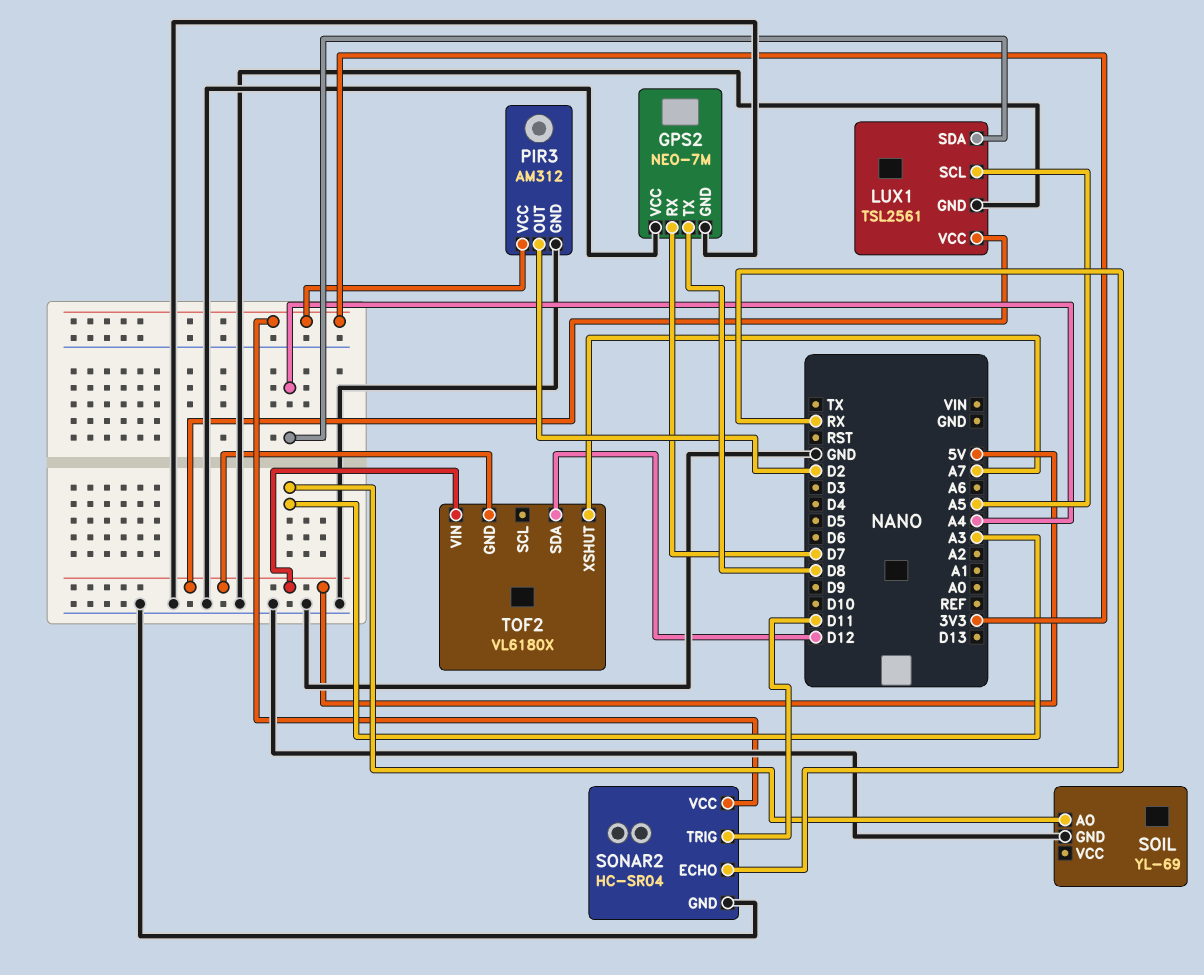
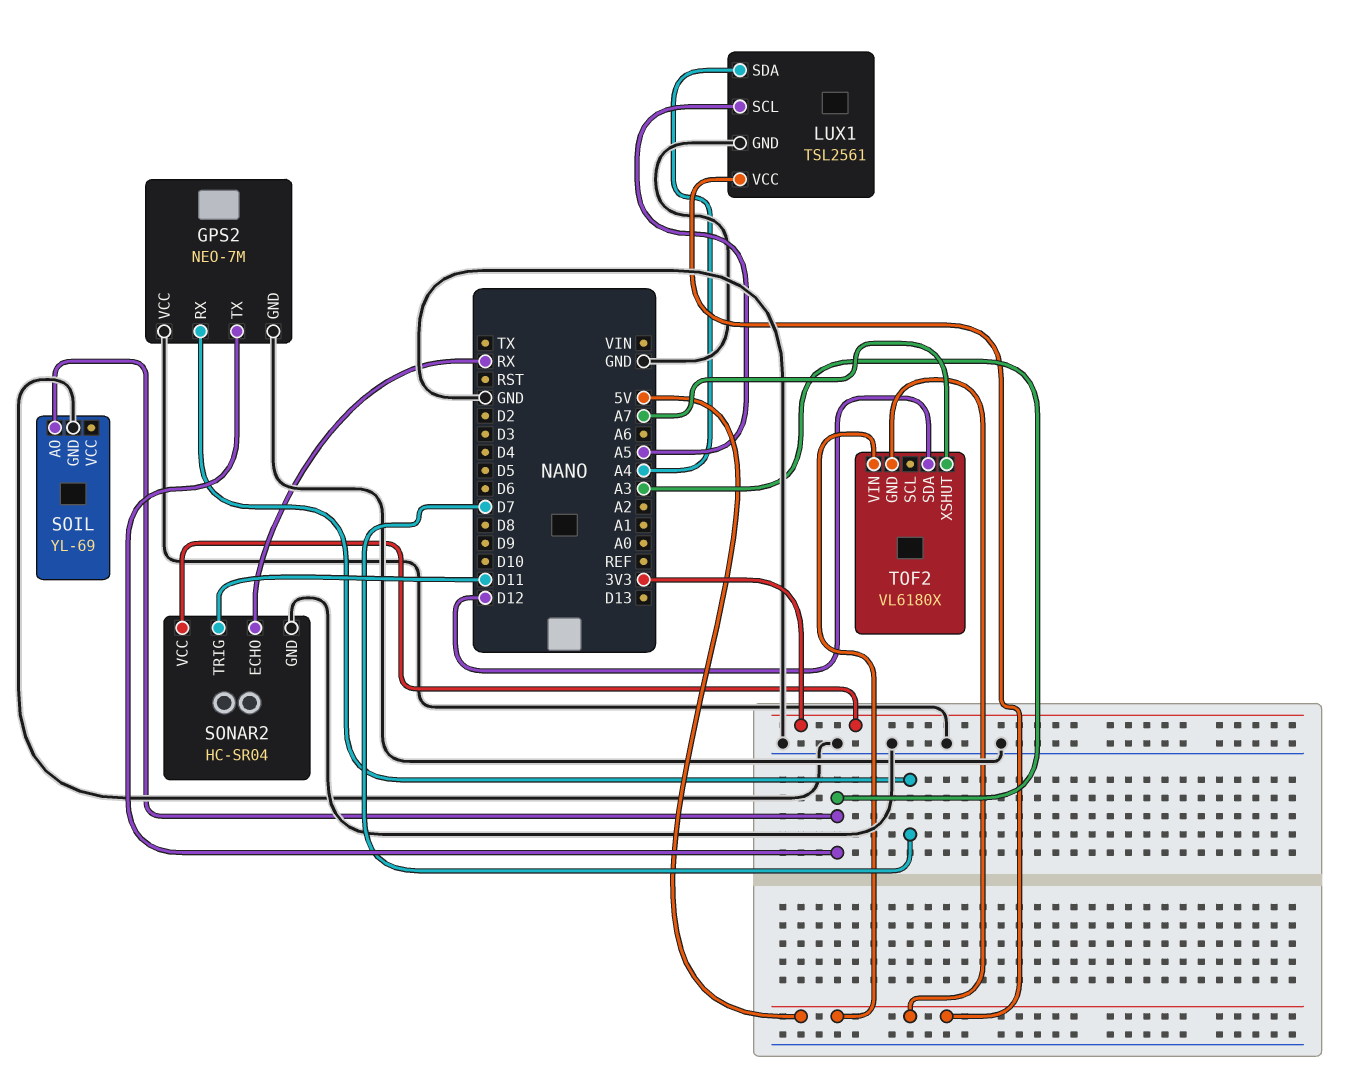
GPS2 pin TX: D8 -> A3
PIR3: AM312 -> none
PIR3 pin GND: GND -> none
PIR3 pin OUT: D2 -> none
PIR3 pin VCC: 3V3 -> none

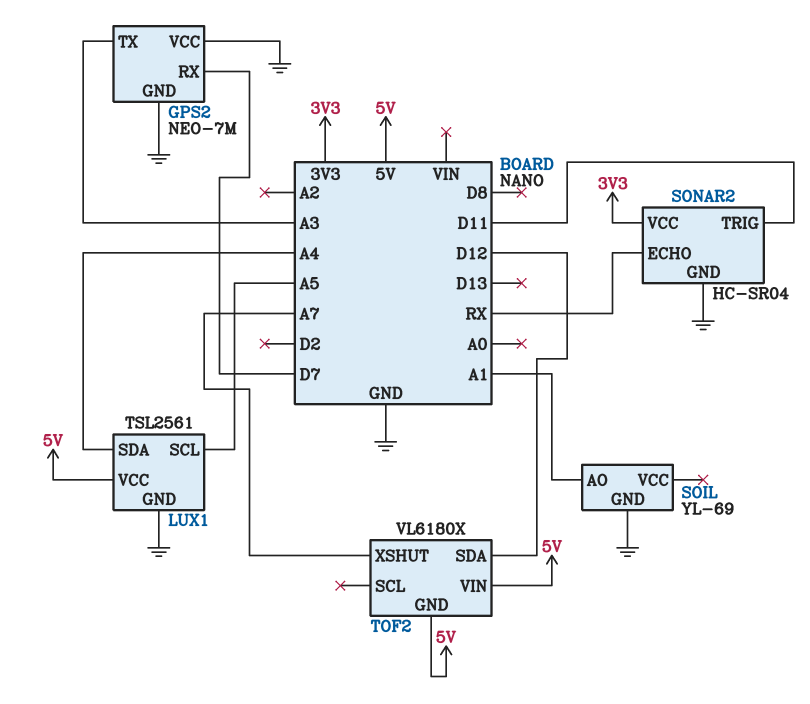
SOIL pin AO: A3 -> A1

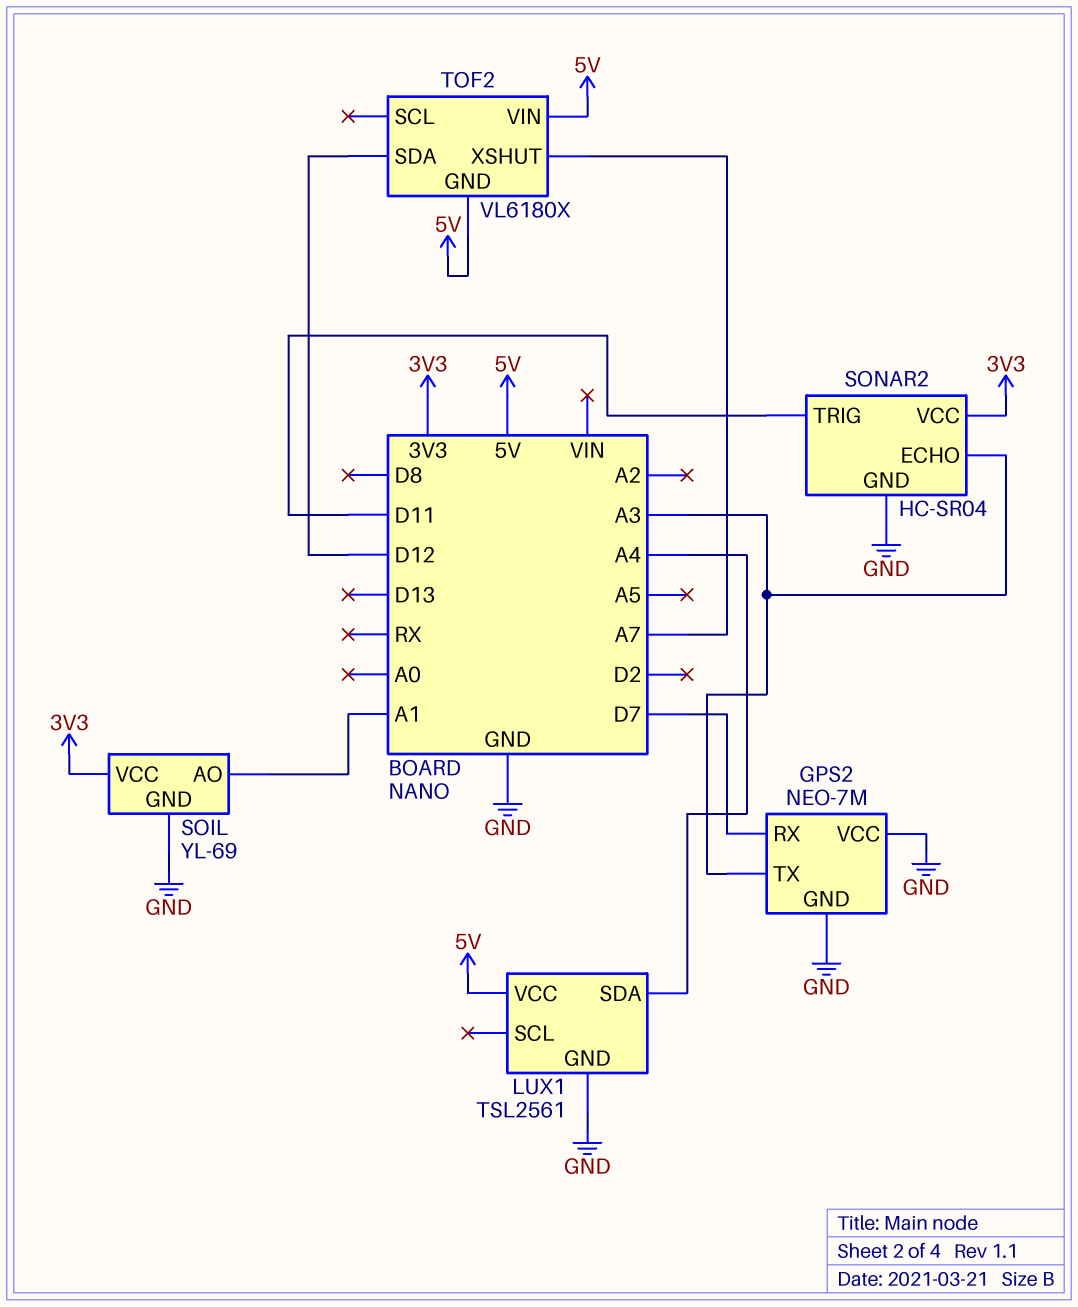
LUX1 pin SCL: A5 -> none
SOIL pin VCC: none -> 3V3
SONAR2 pin ECHO: RX -> A3

